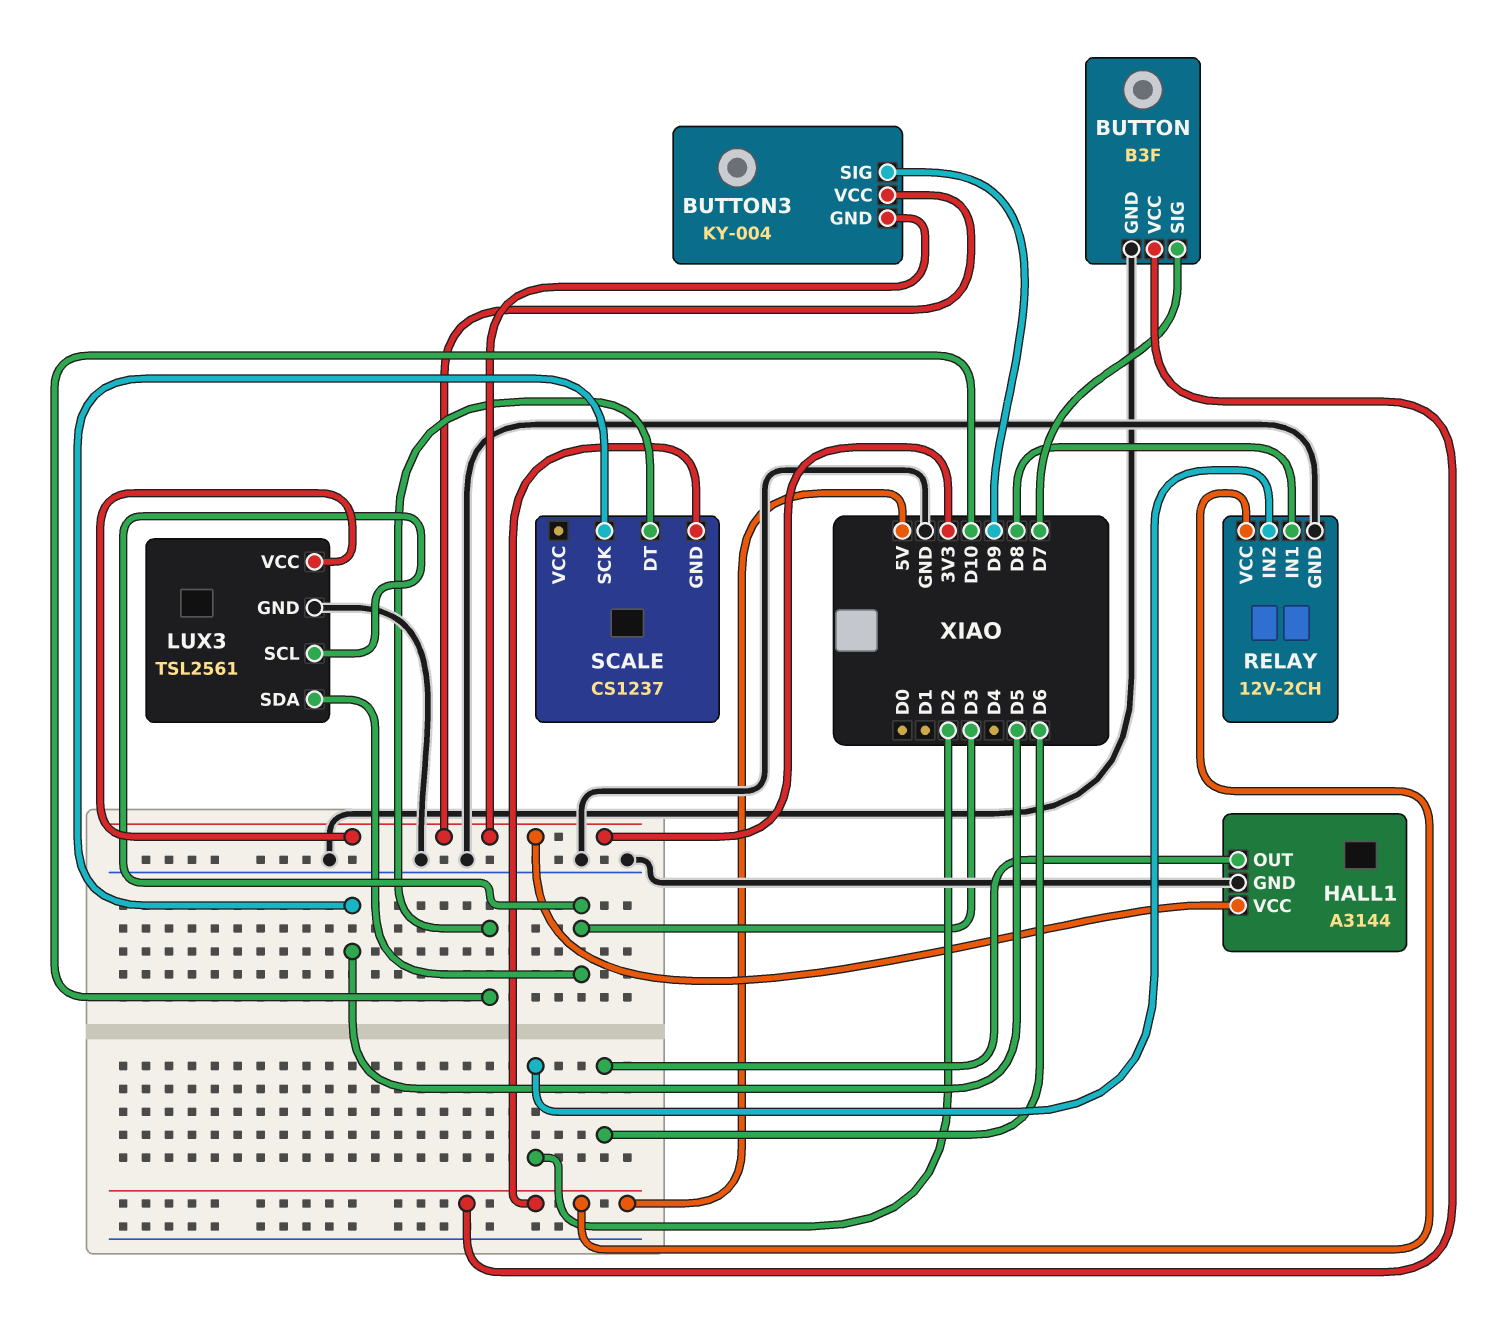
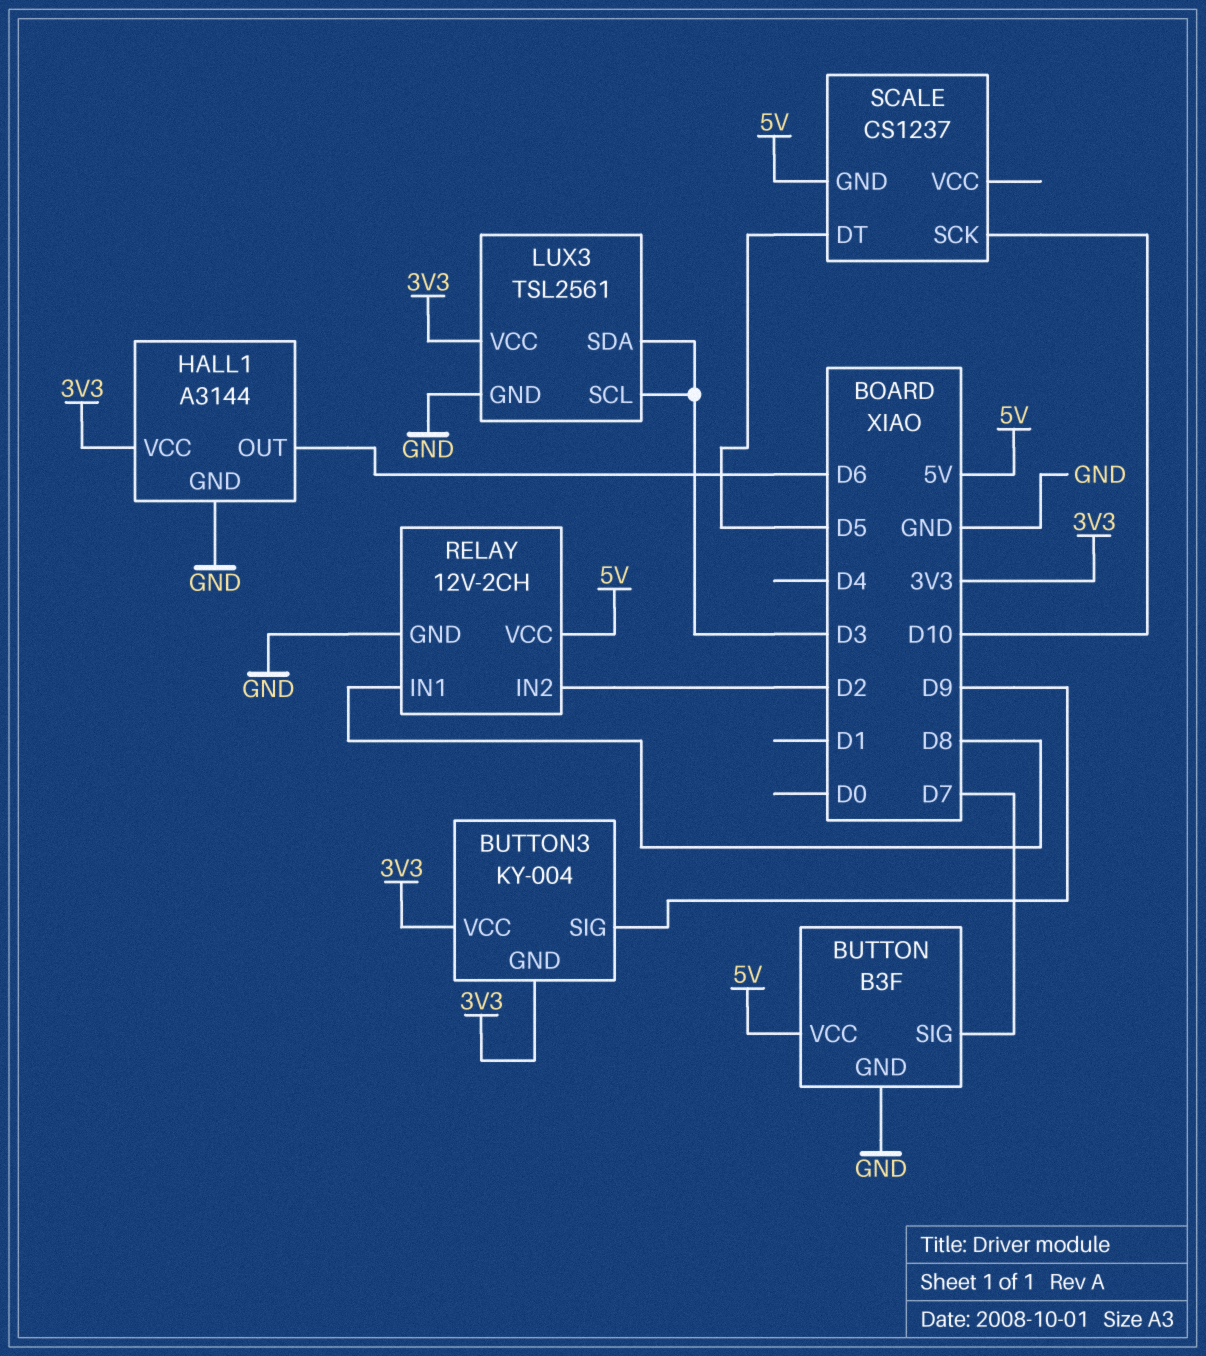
SCALE pin DT: D10 -> D5
SCALE pin SCK: D5 -> D10

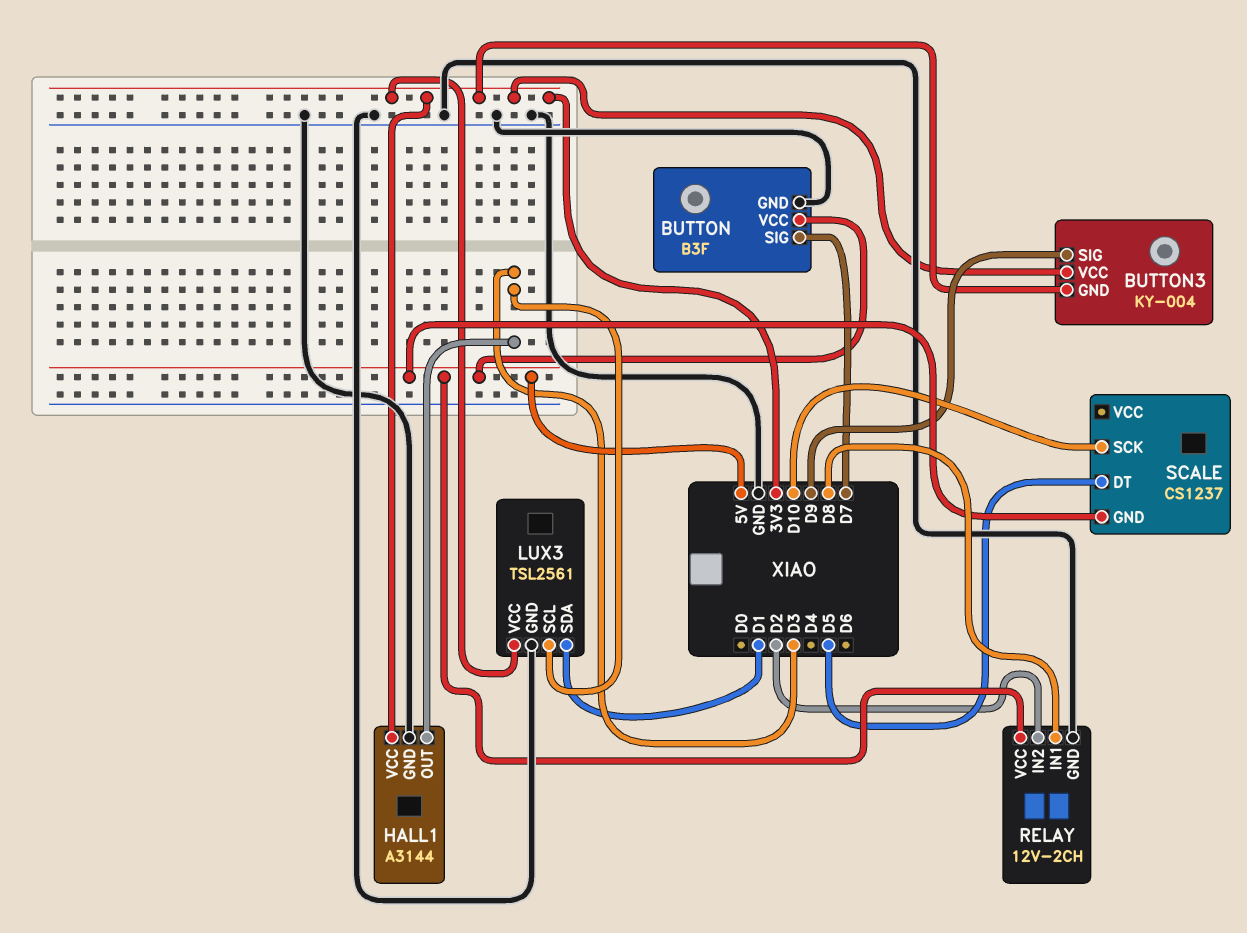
HALL1 pin OUT: D6 -> D3
LUX3 pin SDA: D3 -> D1

